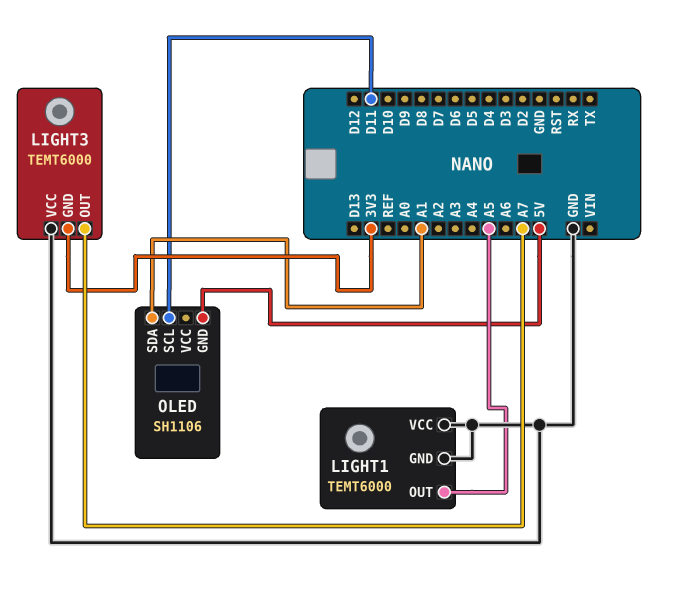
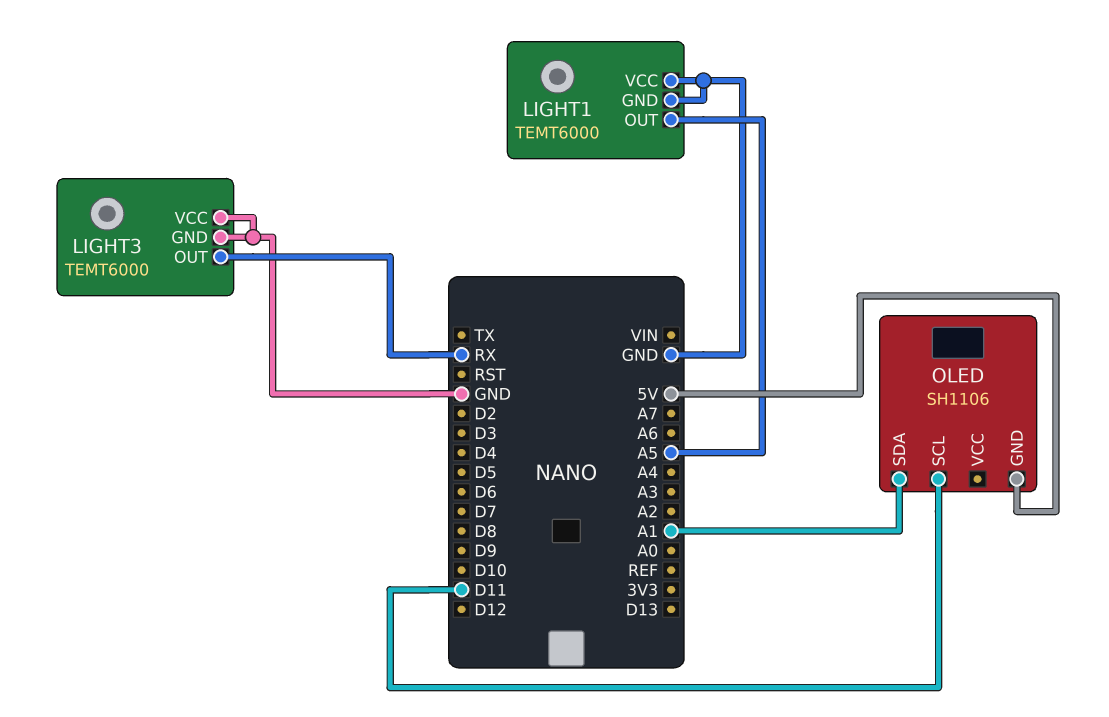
LIGHT3 pin GND: 3V3 -> GND
LIGHT3 pin OUT: A7 -> RX

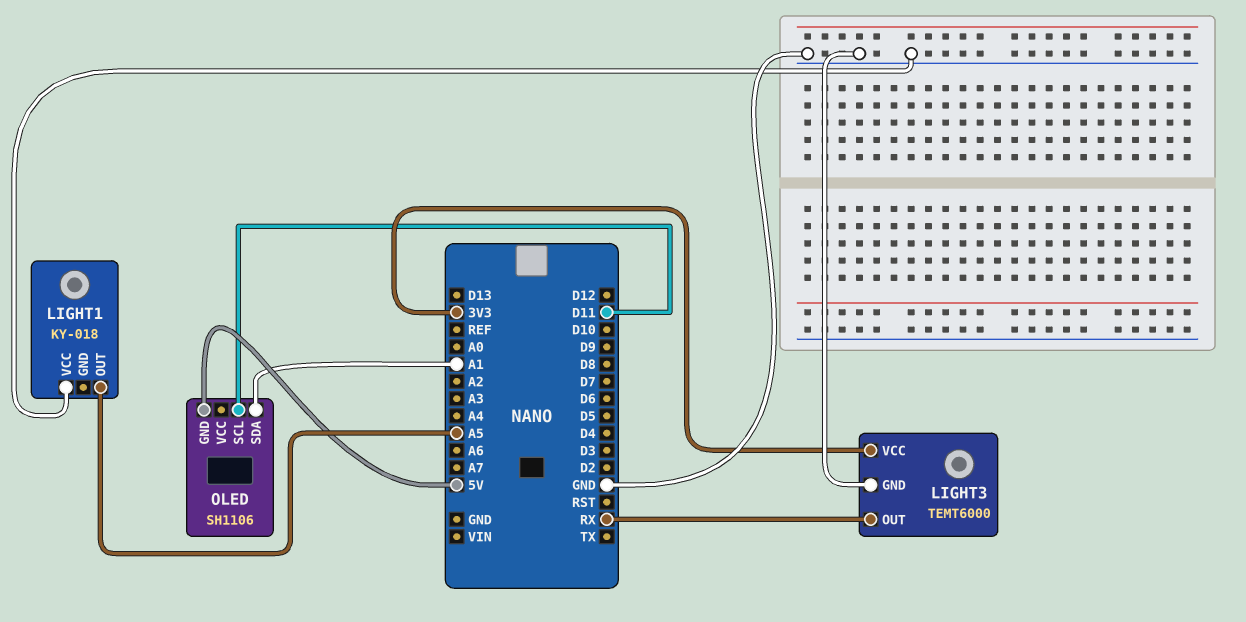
LIGHT1: TEMT6000 -> KY-018
LIGHT1 pin GND: GND -> none
LIGHT3 pin VCC: GND -> 3V3

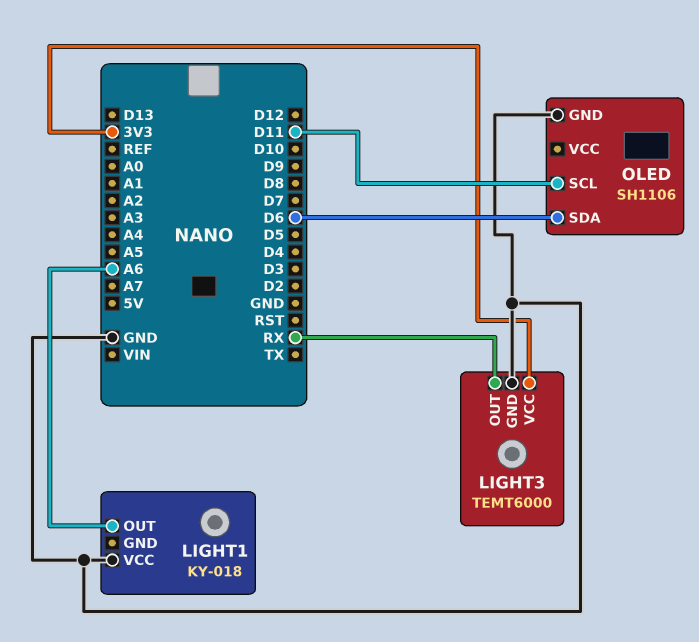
LIGHT1 pin OUT: A5 -> A6
OLED pin GND: 5V -> GND
OLED pin SDA: A1 -> D6

